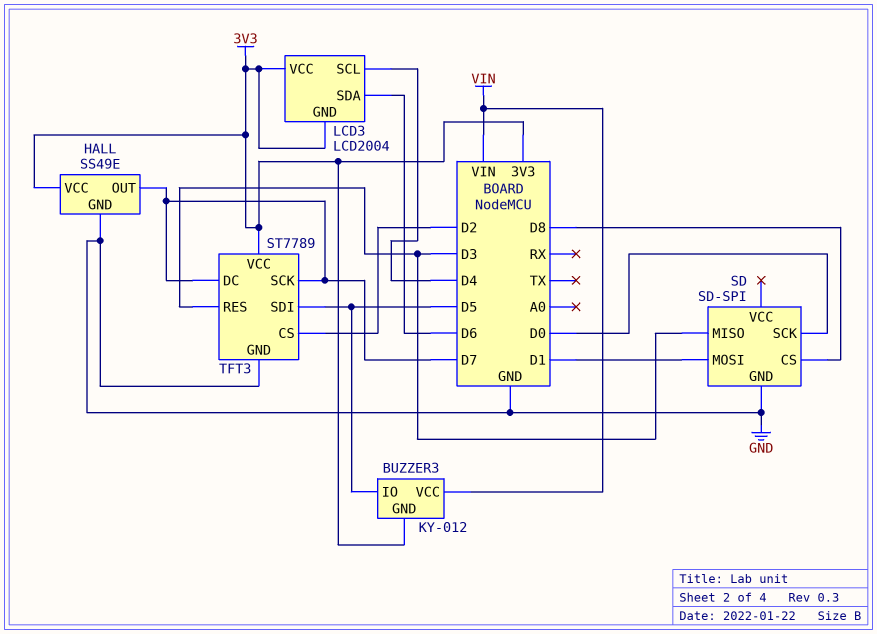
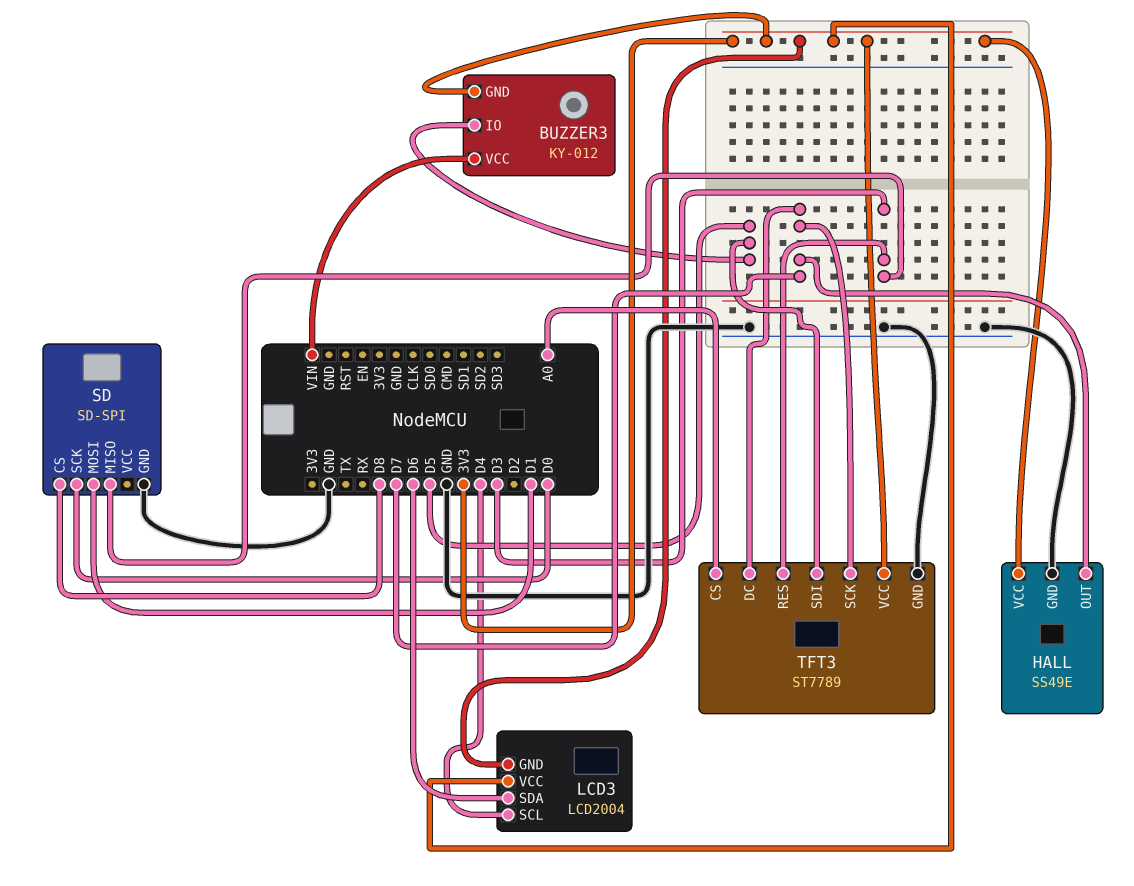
TFT3 pin CS: D2 -> A0

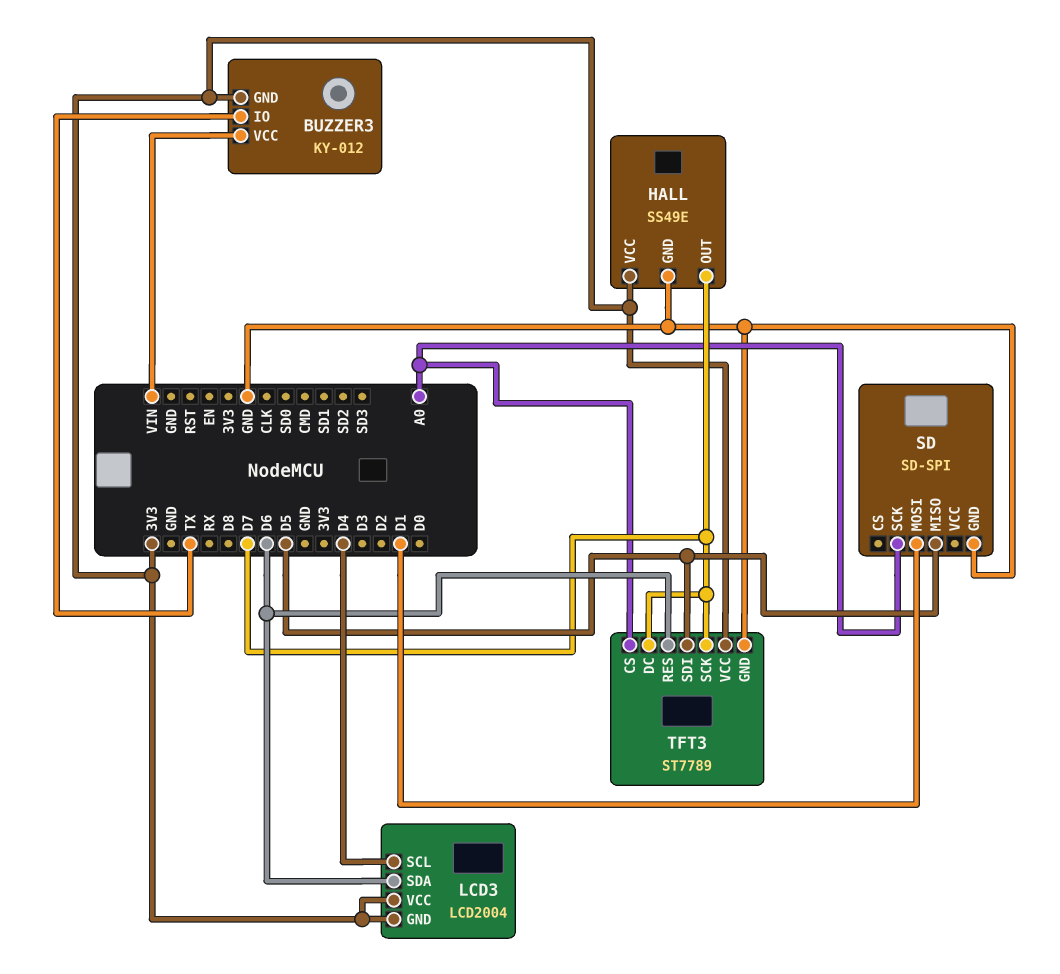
BUZZER3 pin IO: D5 -> TX
SD pin CS: D8 -> none
SD pin MISO: D3 -> D5
SD pin SCK: D0 -> A0
TFT3 pin RES: D3 -> D6

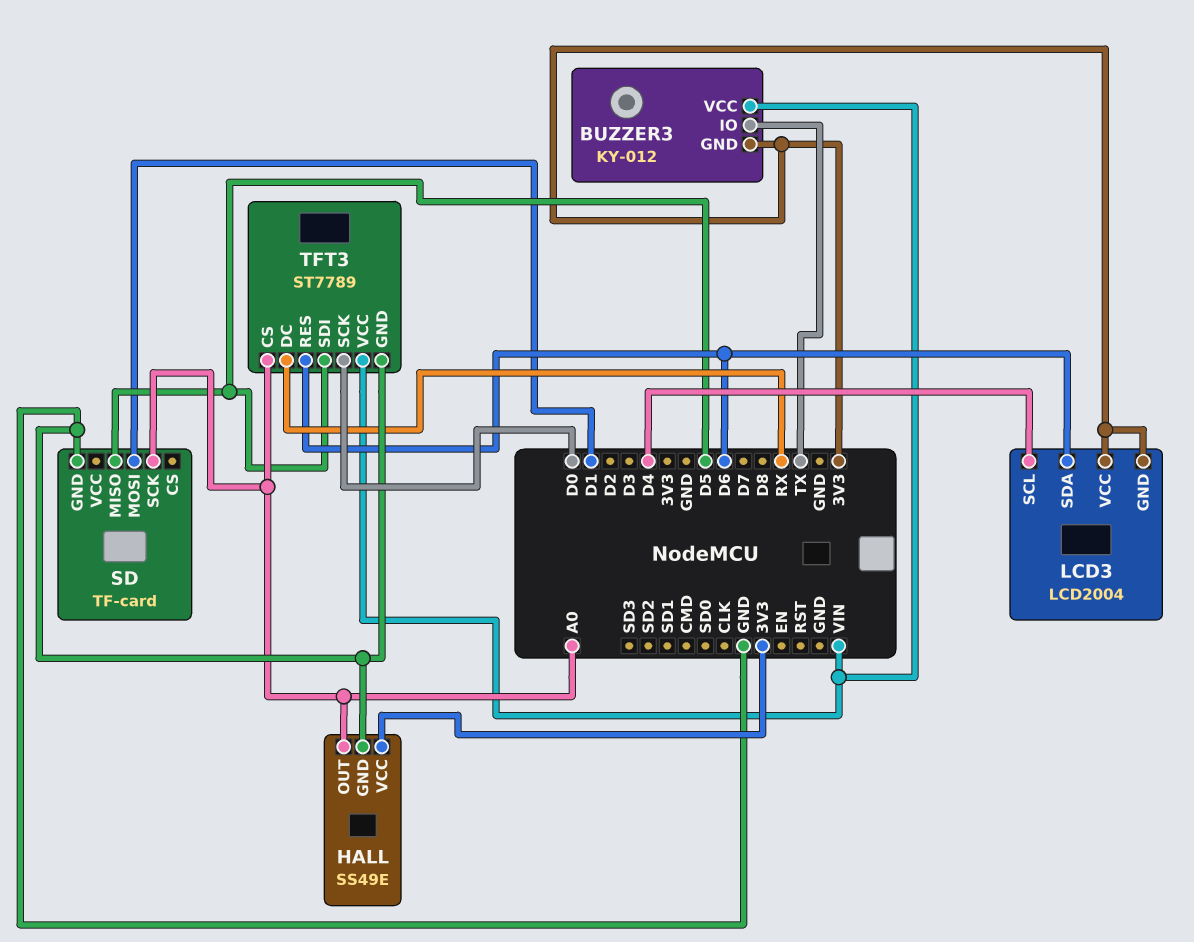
HALL pin OUT: D7 -> A0
SD: SD-SPI -> TF-card
TFT3 pin DC: D7 -> RX
TFT3 pin SCK: D7 -> D0
TFT3 pin VCC: 3V3 -> VIN

